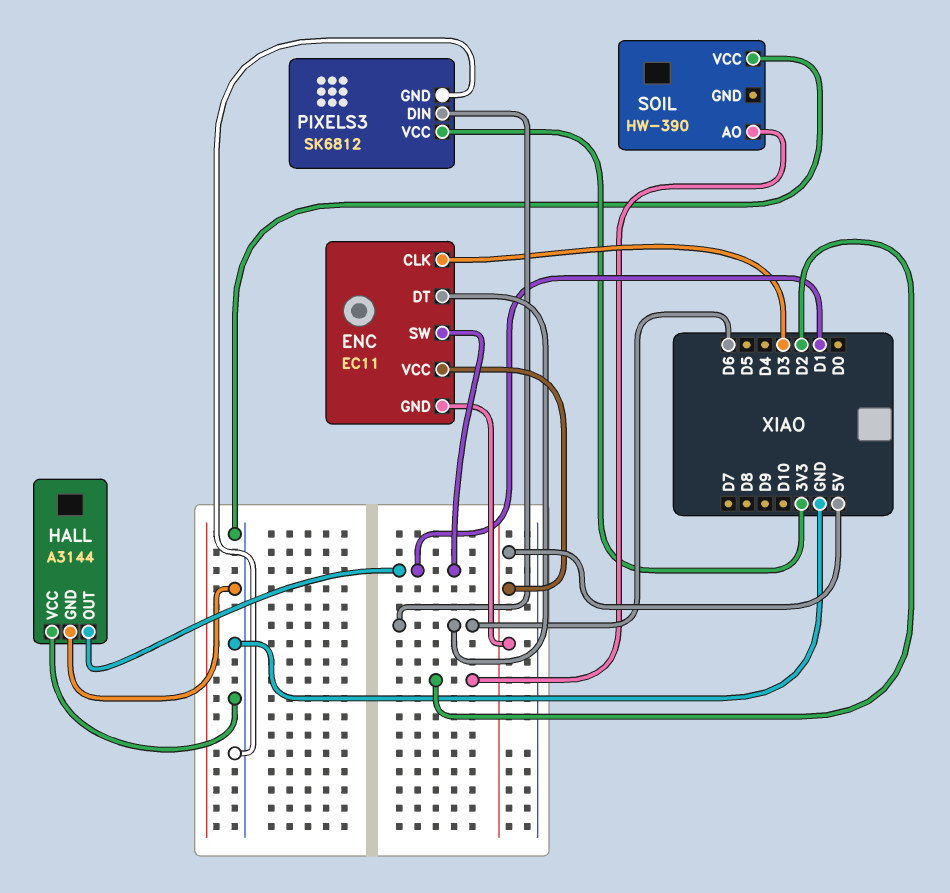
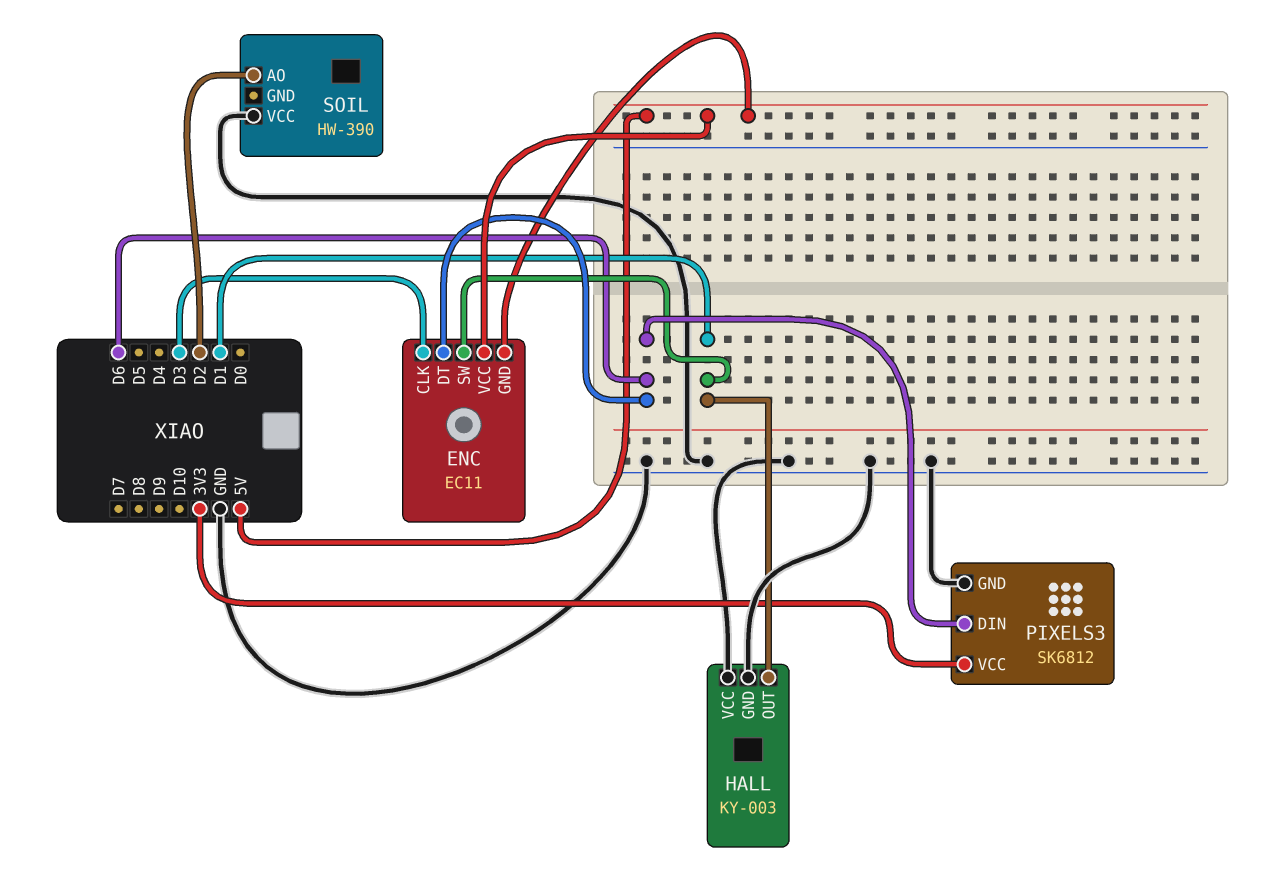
HALL: A3144 -> KY-003

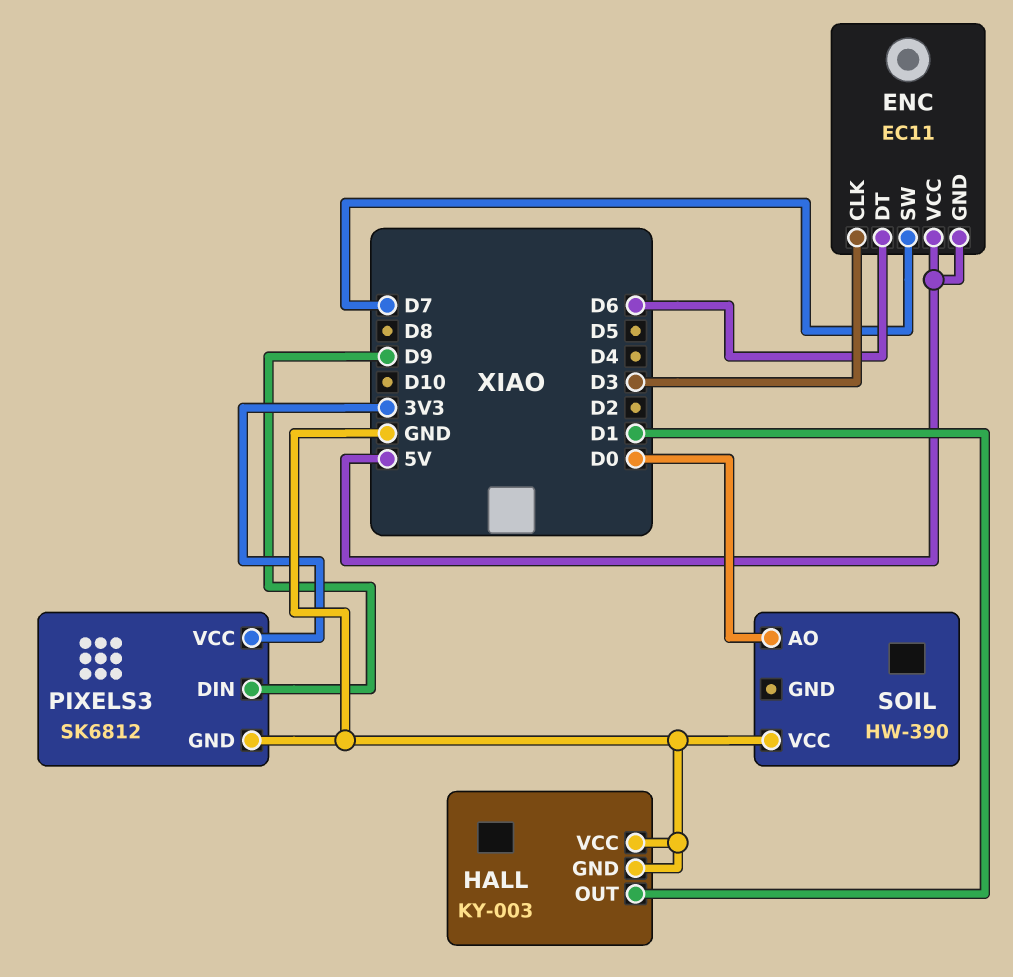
ENC pin SW: D1 -> D7
PIXELS3 pin DIN: D6 -> D9
SOIL pin AO: D2 -> D0

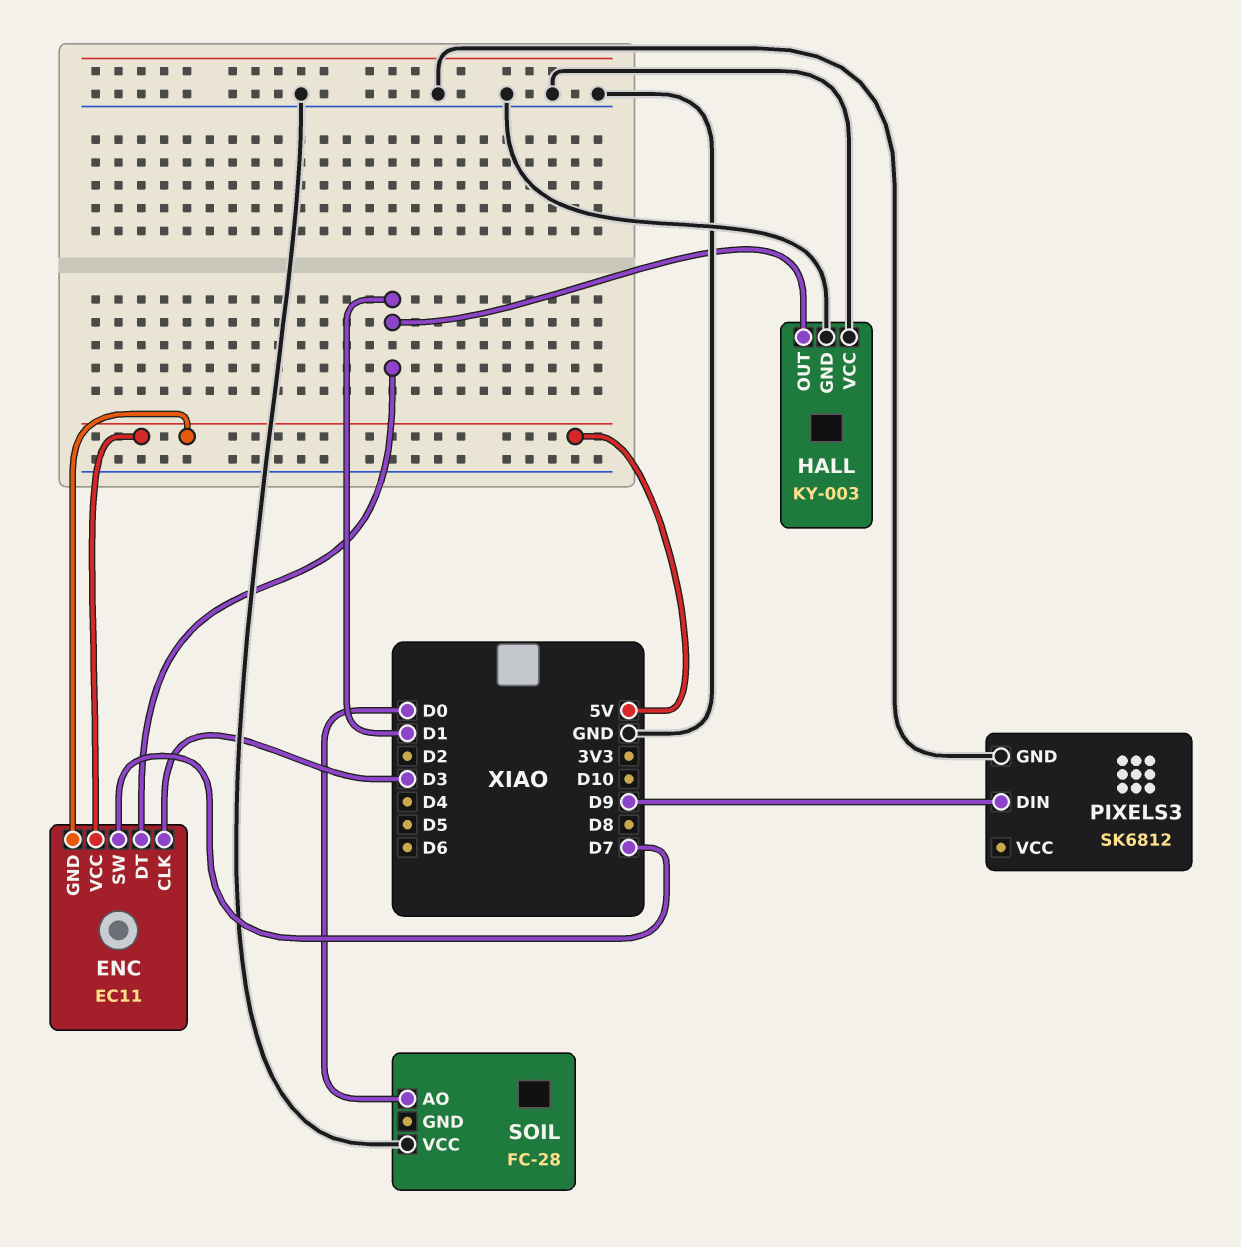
ENC pin DT: D6 -> D1
PIXELS3 pin VCC: 3V3 -> none
SOIL: HW-390 -> FC-28

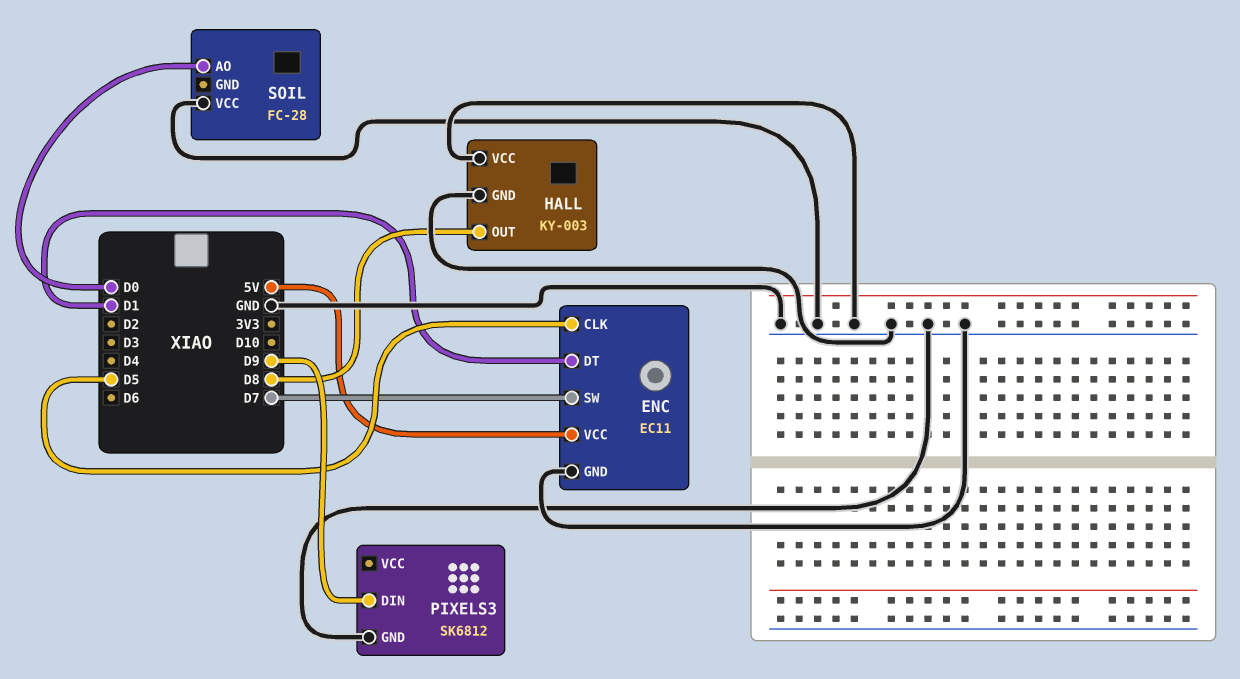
ENC pin CLK: D3 -> D5
ENC pin GND: 5V -> GND
HALL pin OUT: D1 -> D8

